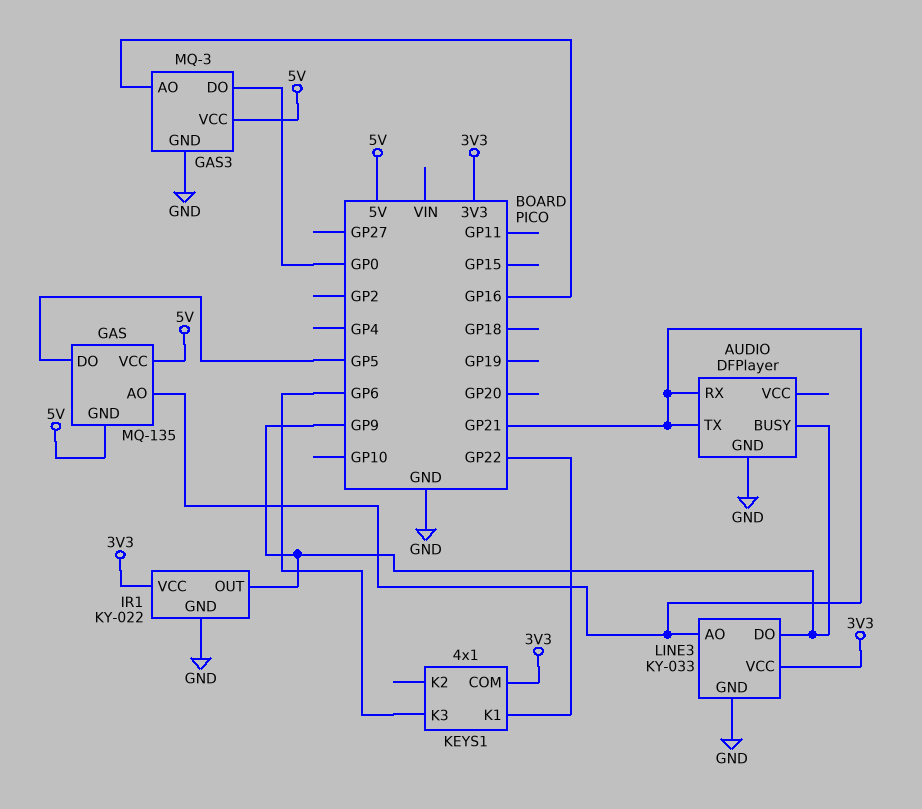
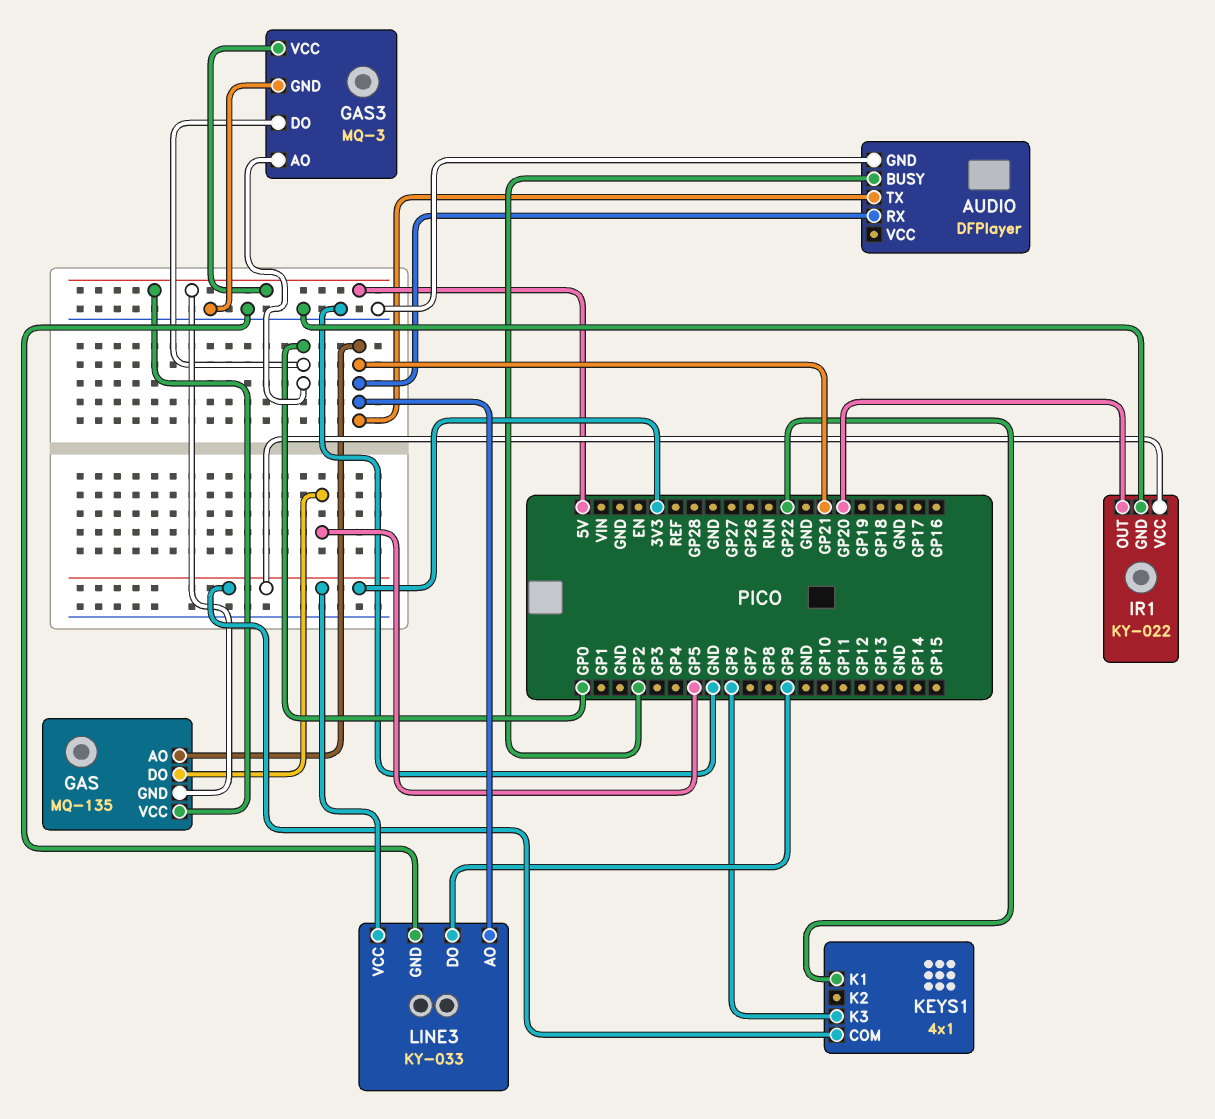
AUDIO pin BUSY: GP9 -> GP2
GAS3 pin AO: GP16 -> GP0
IR1 pin OUT: GP9 -> GP20

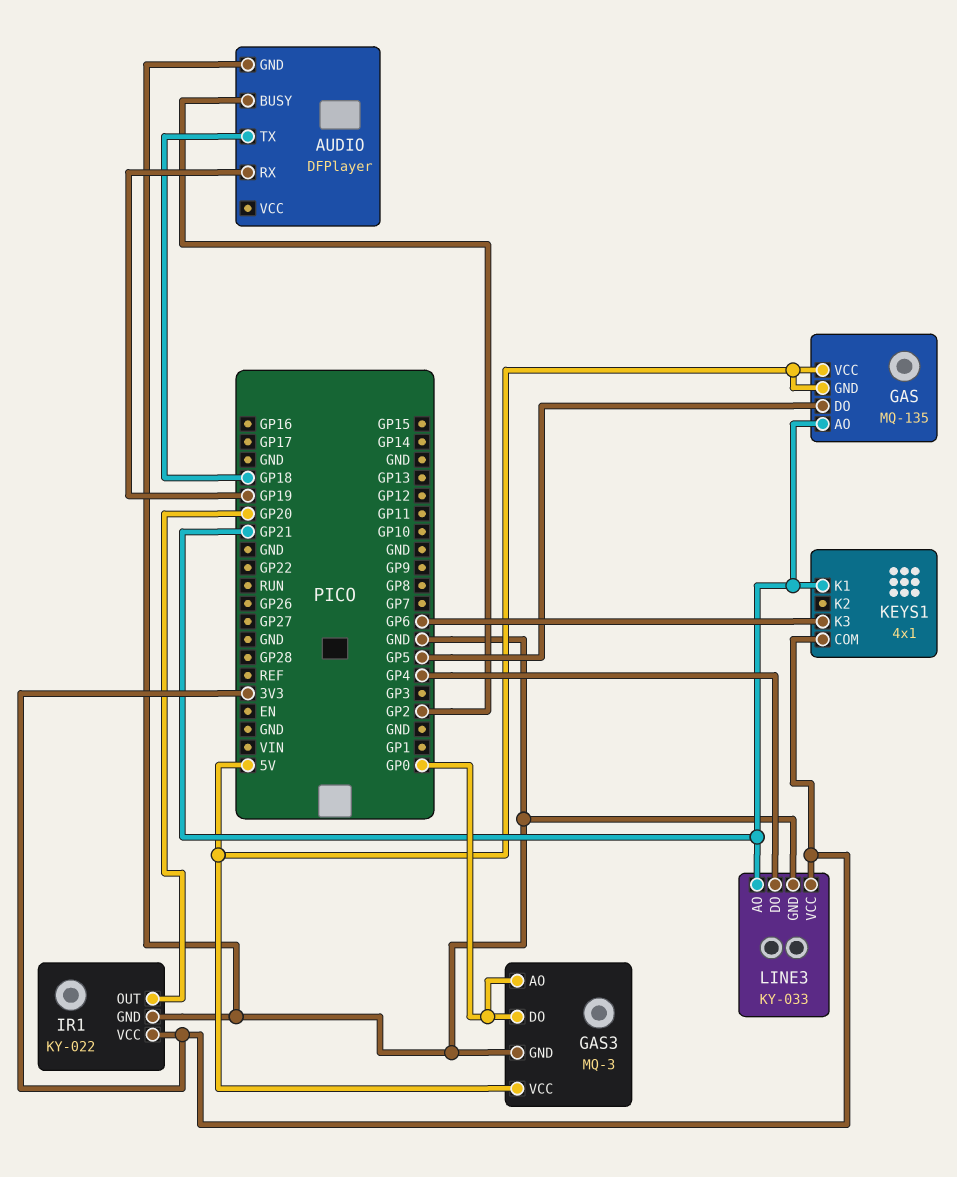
AUDIO pin RX: GP21 -> GP19
AUDIO pin TX: GP21 -> GP18
KEYS1 pin K1: GP22 -> GP21
LINE3 pin DO: GP9 -> GP4

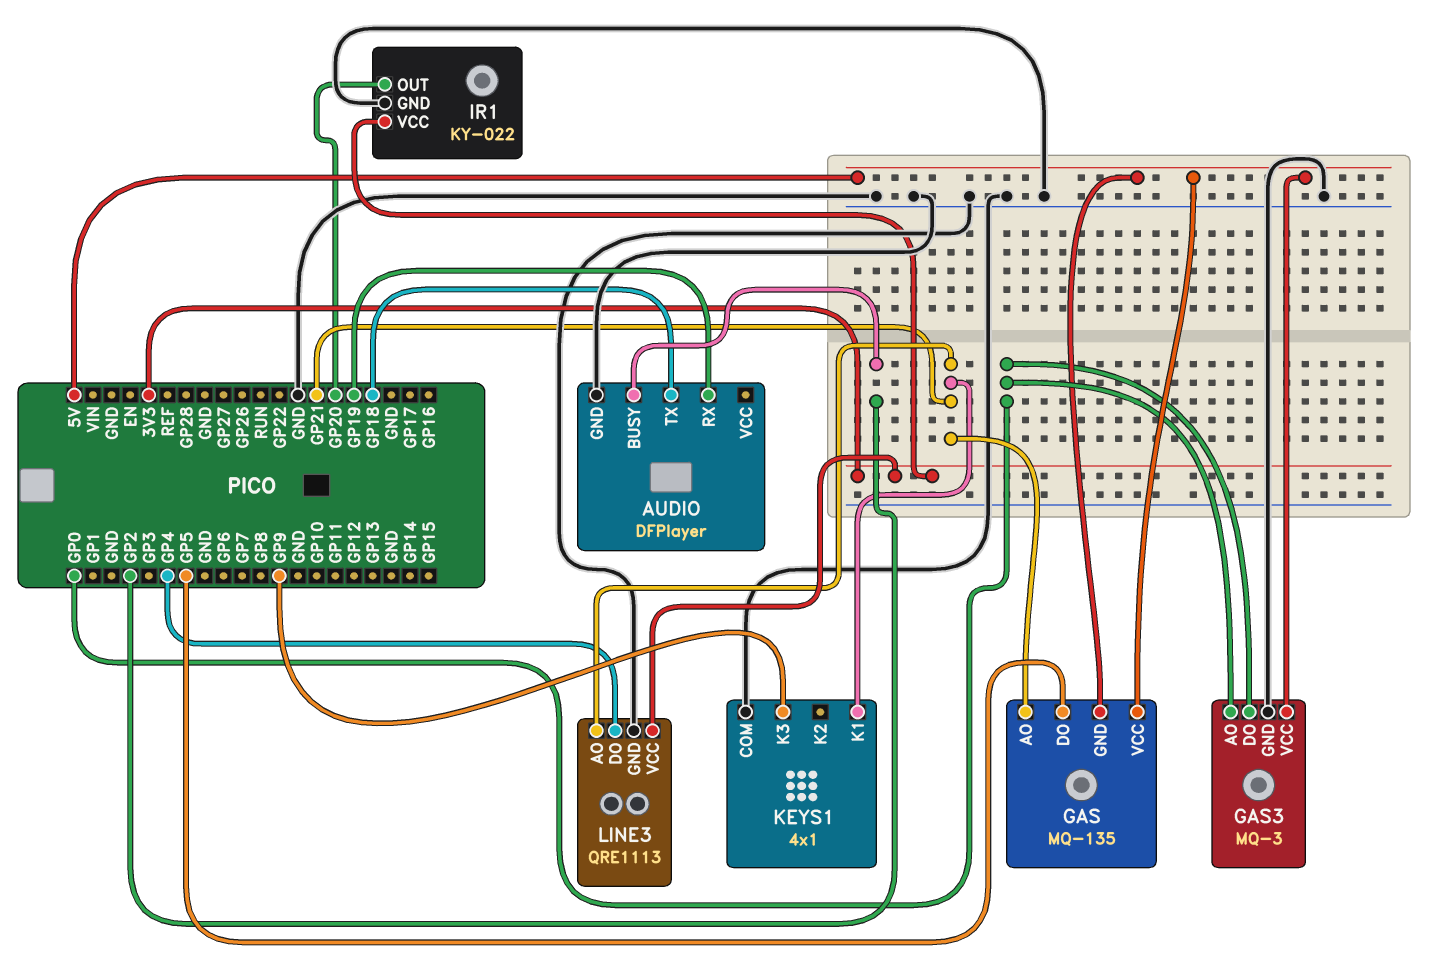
KEYS1 pin COM: 3V3 -> GND
KEYS1 pin K3: GP6 -> GP9
LINE3: KY-033 -> QRE1113

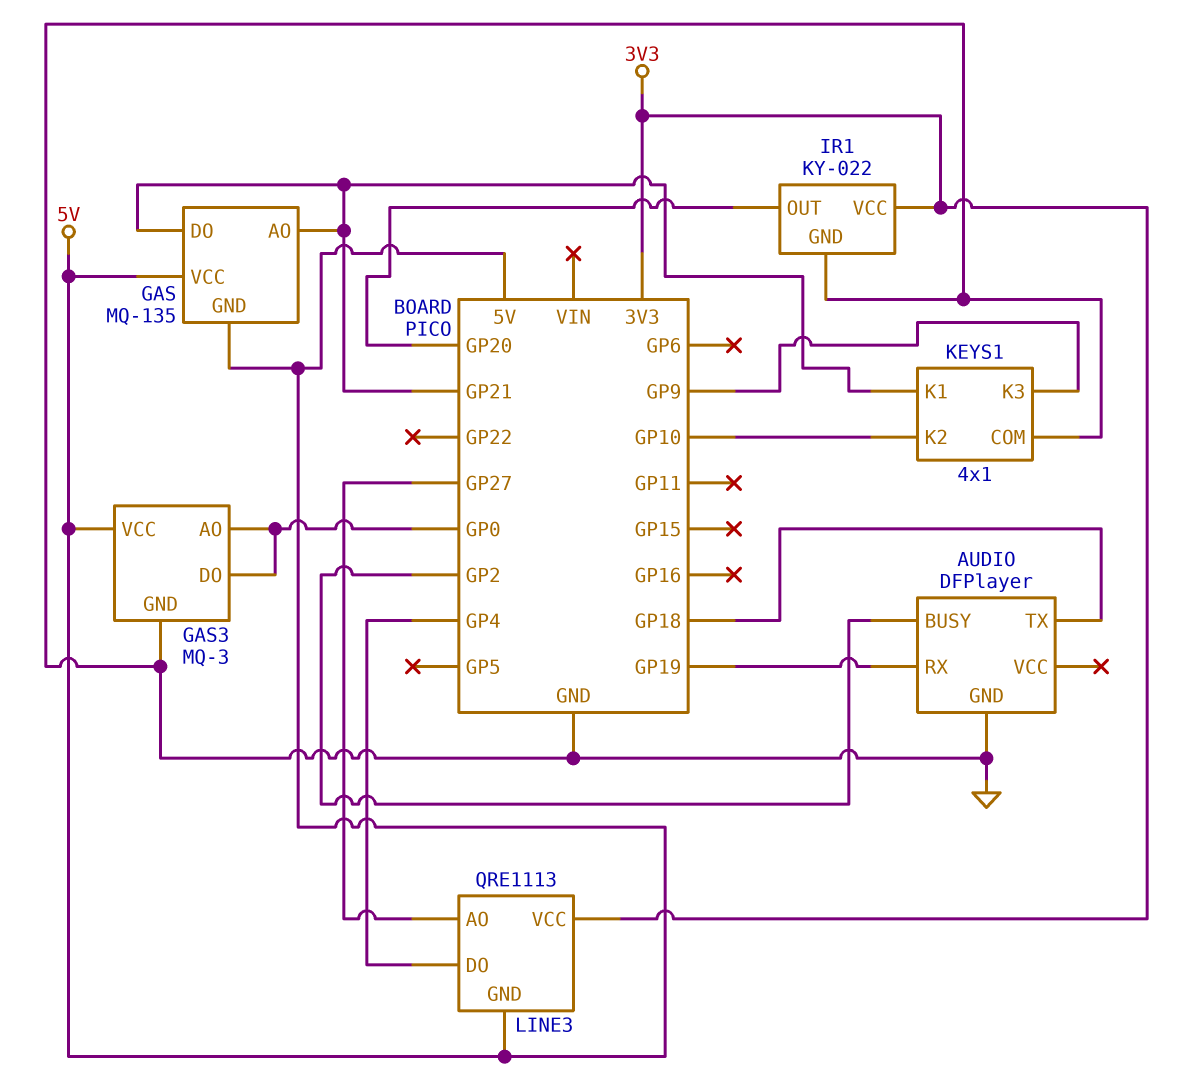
GAS pin DO: GP5 -> GP21
KEYS1 pin K2: none -> GP10
LINE3 pin AO: GP21 -> GP27
LINE3 pin GND: GND -> 5V

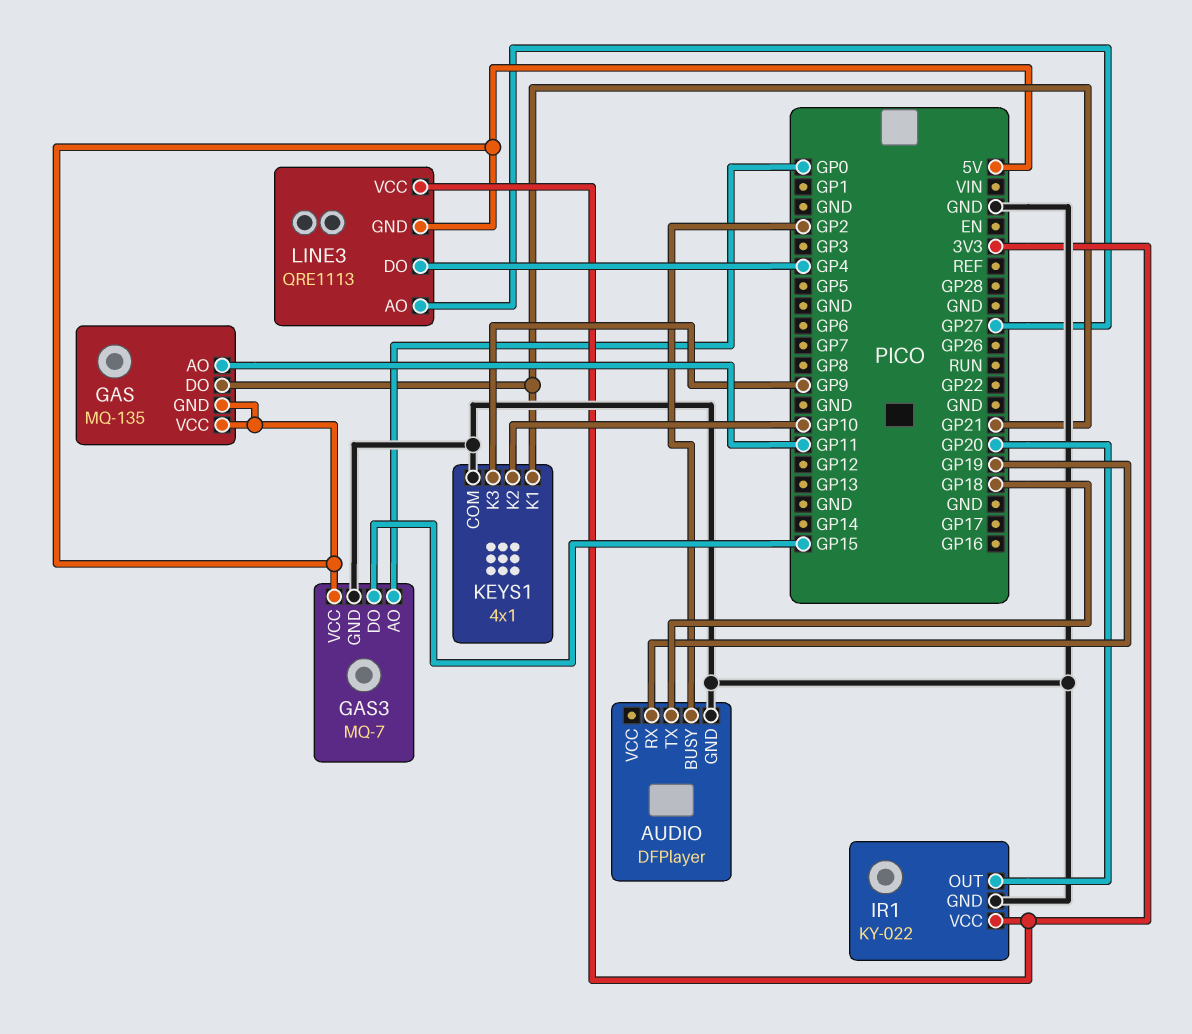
GAS pin AO: GP21 -> GP11
GAS3: MQ-3 -> MQ-7
GAS3 pin DO: GP0 -> GP15

